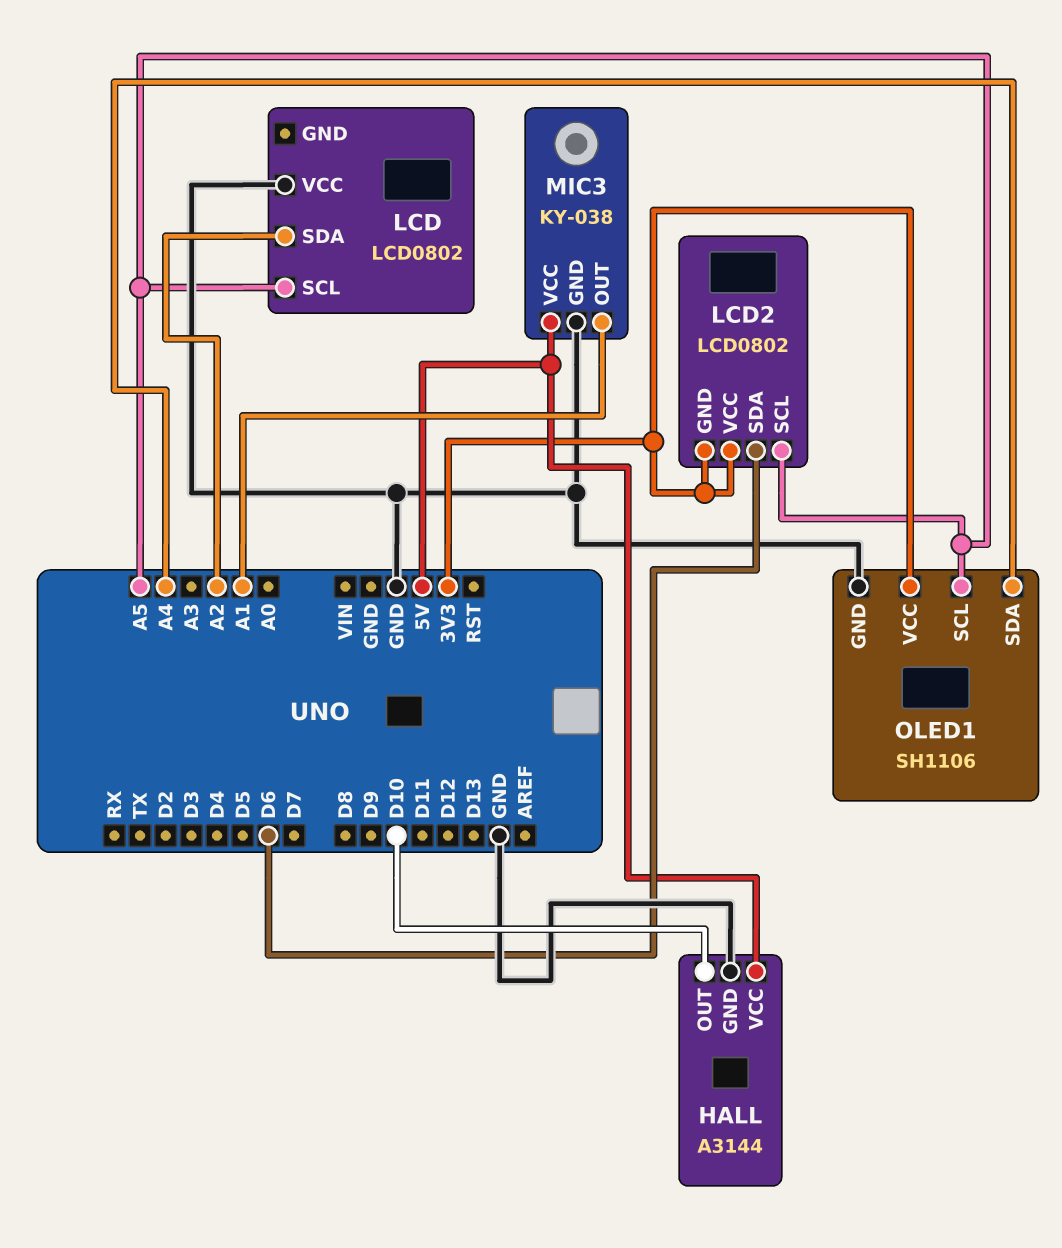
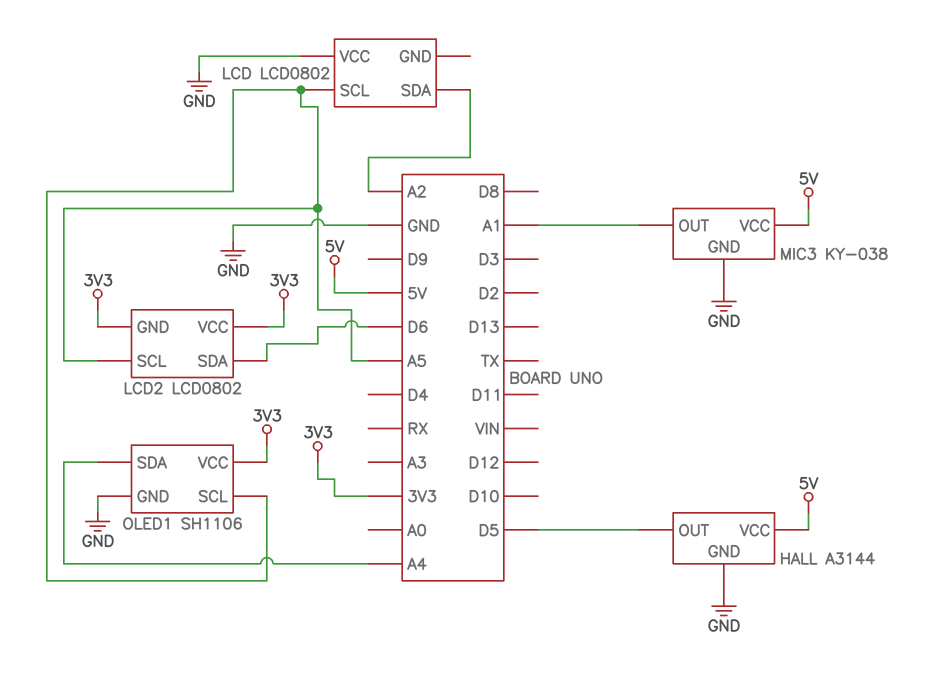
HALL pin OUT: D10 -> D5

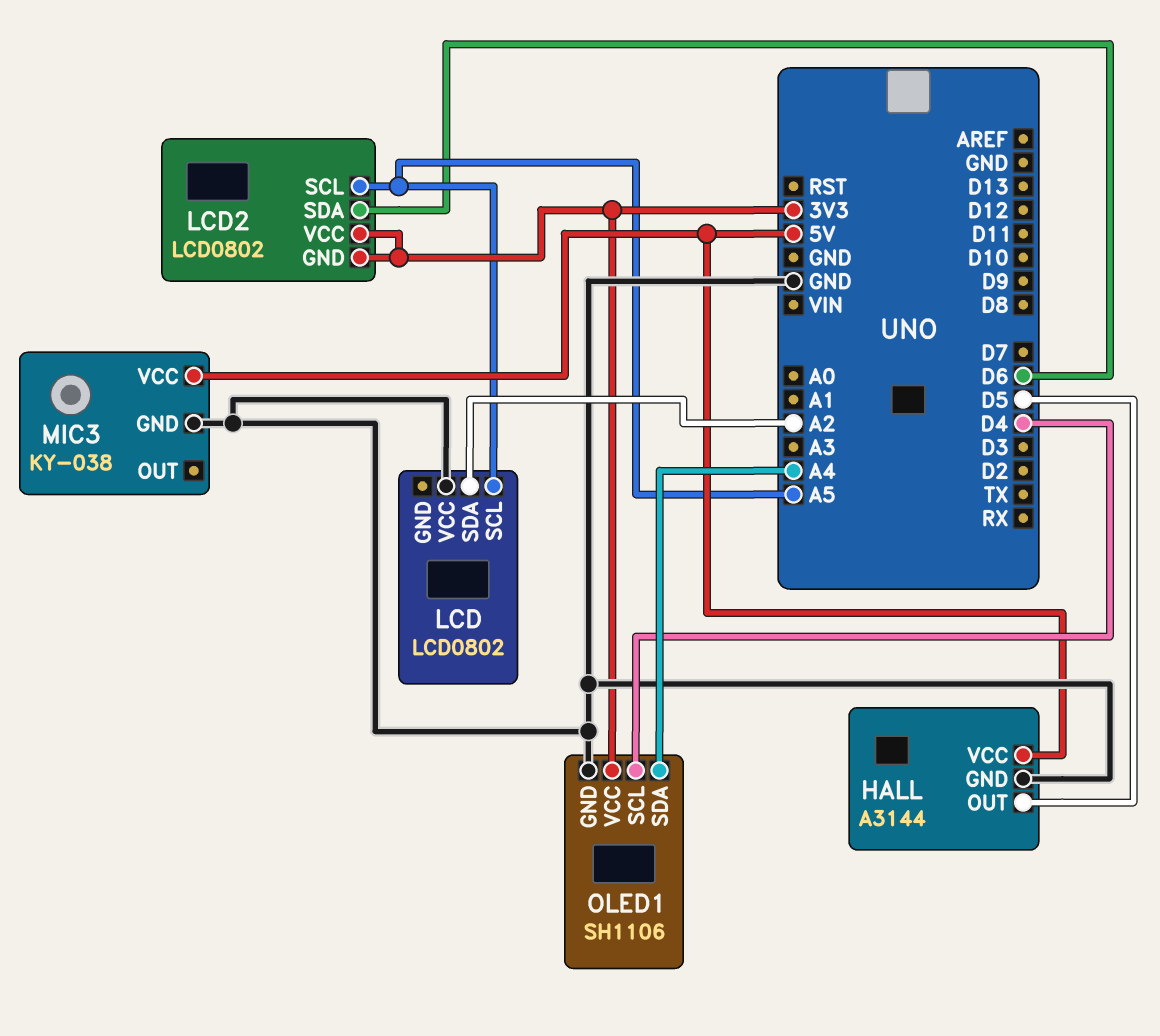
MIC3 pin OUT: A1 -> none
OLED1 pin SCL: A5 -> D4

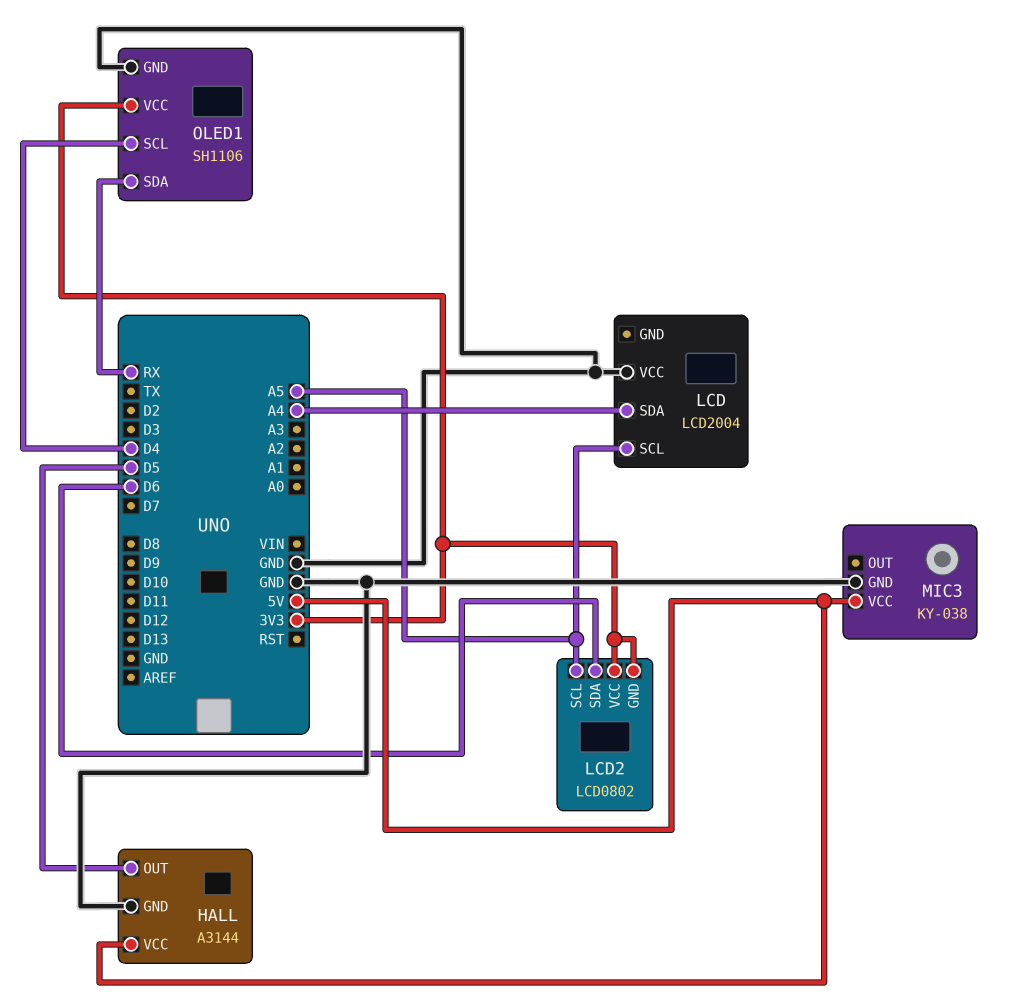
LCD: LCD0802 -> LCD2004
LCD pin SDA: A2 -> A4
OLED1 pin SDA: A4 -> RX

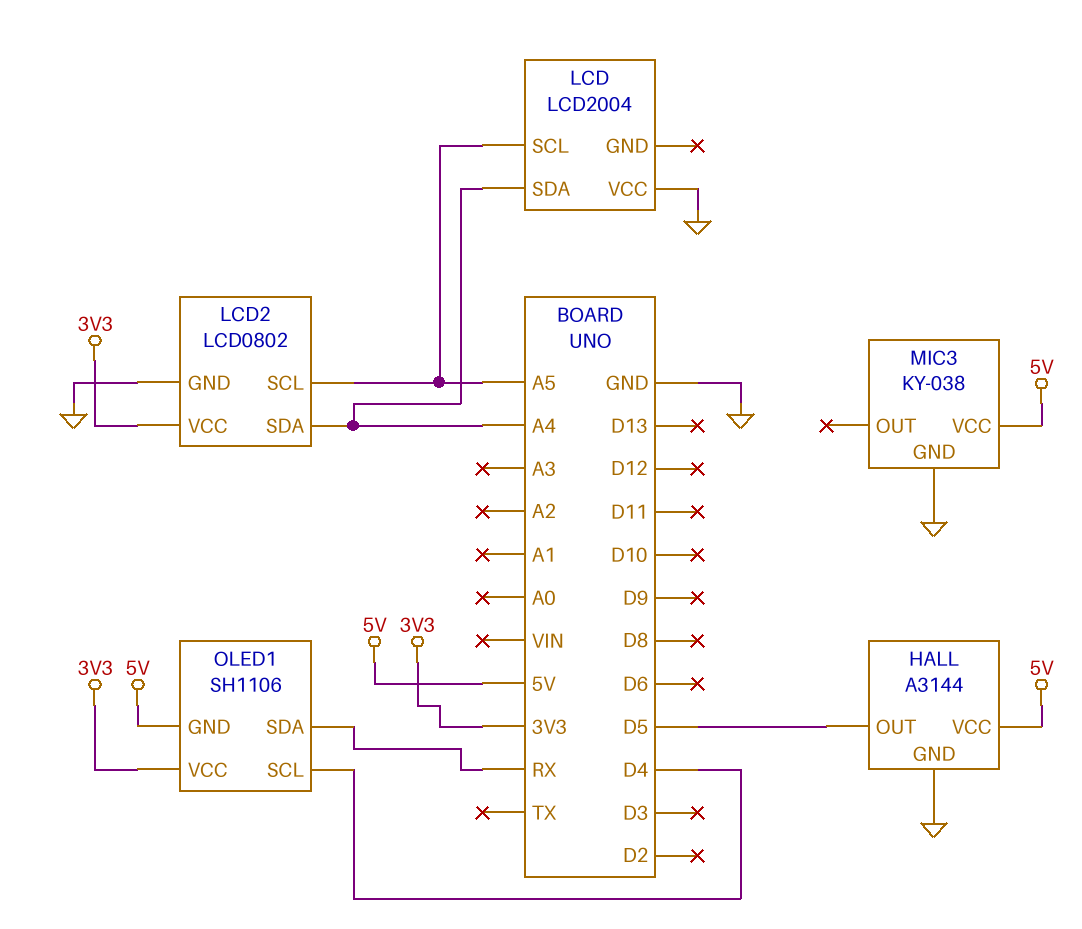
LCD2 pin GND: 3V3 -> GND
LCD2 pin SDA: D6 -> A4
OLED1 pin GND: GND -> 5V

